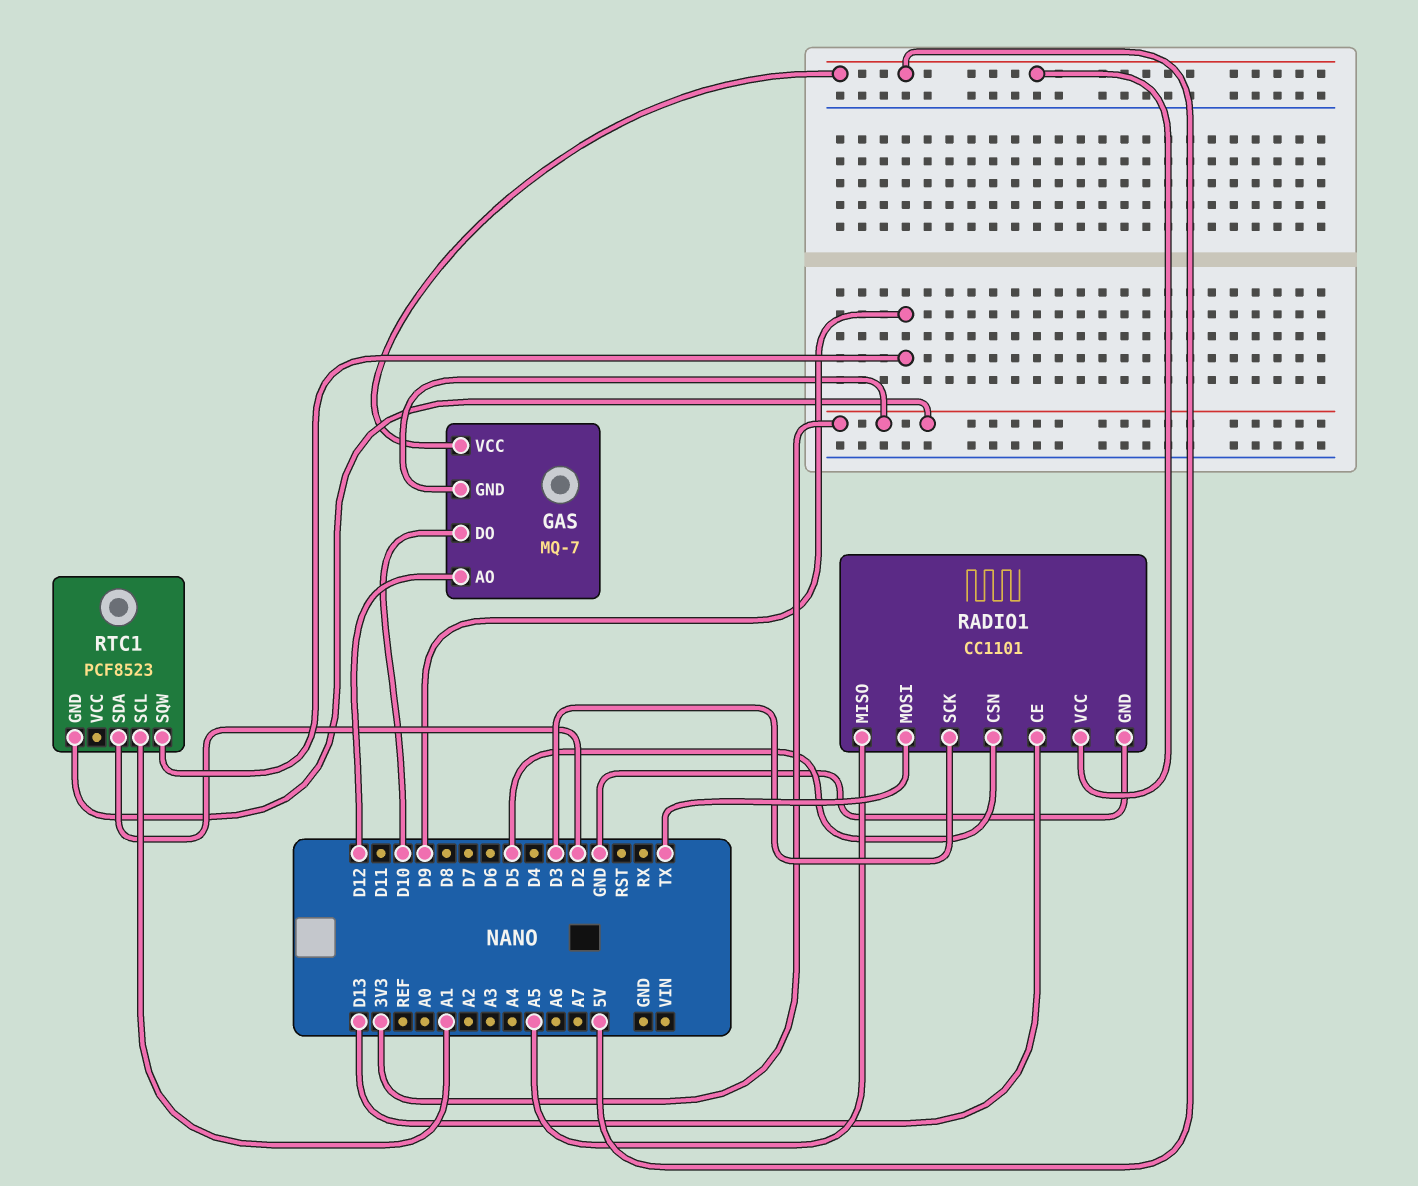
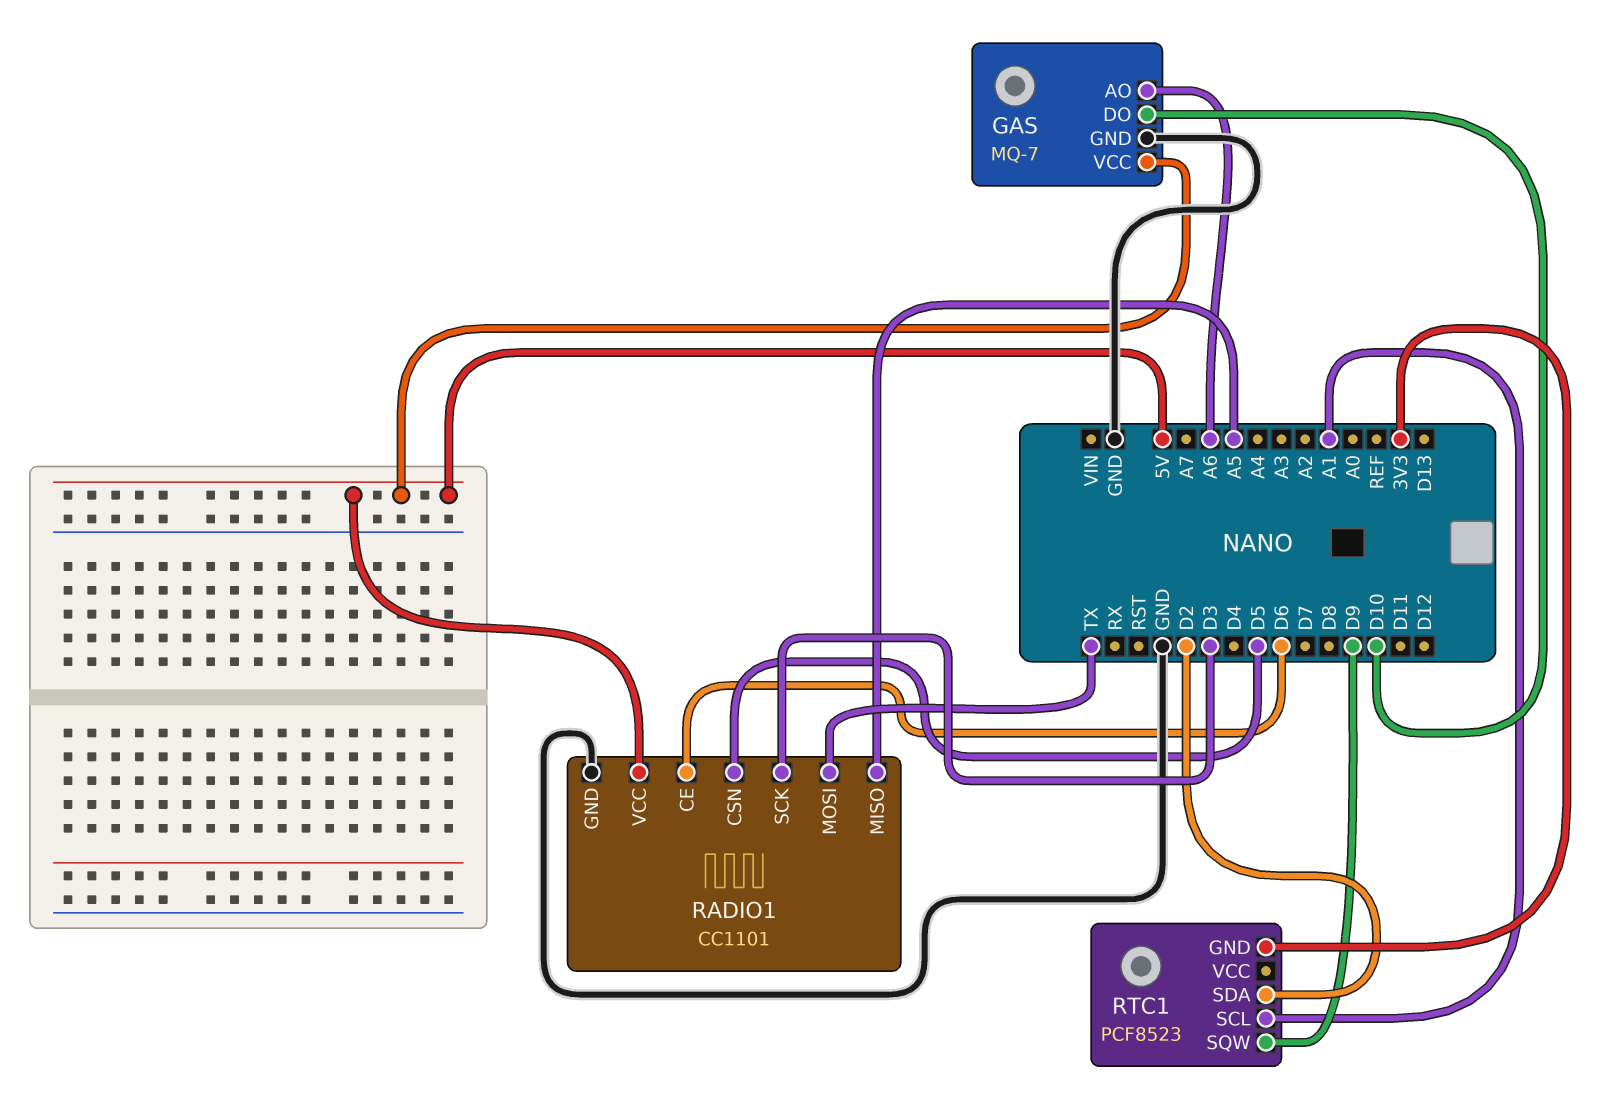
GAS pin AO: D12 -> A6
GAS pin GND: 3V3 -> GND
RADIO1 pin CE: D13 -> D6

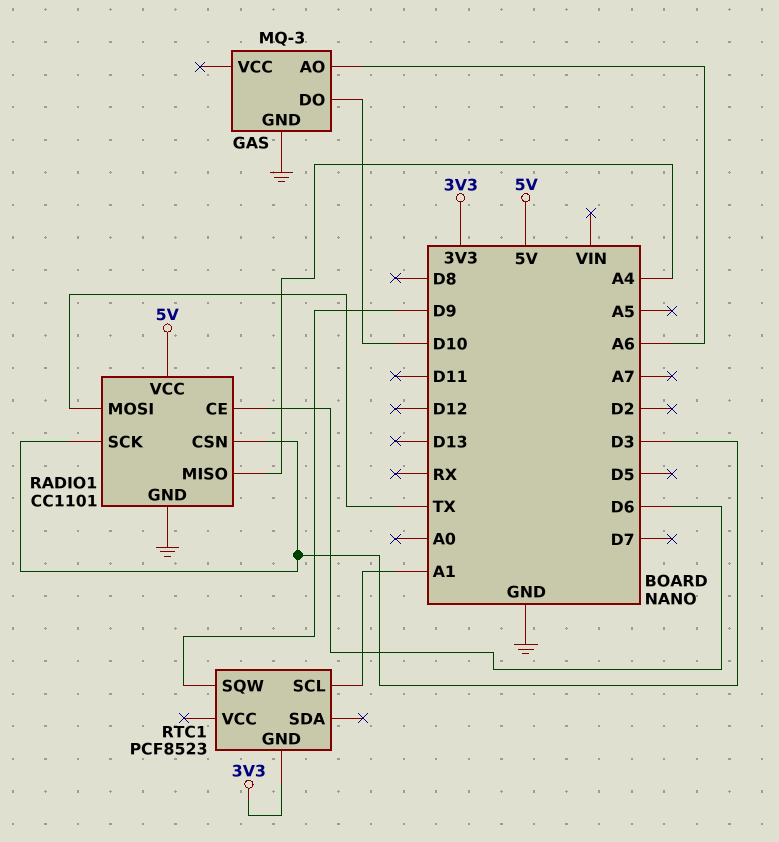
GAS: MQ-7 -> MQ-3
GAS pin VCC: 5V -> none
RADIO1 pin CSN: D5 -> D3
RADIO1 pin MISO: A5 -> A4
RTC1 pin SDA: D2 -> none

